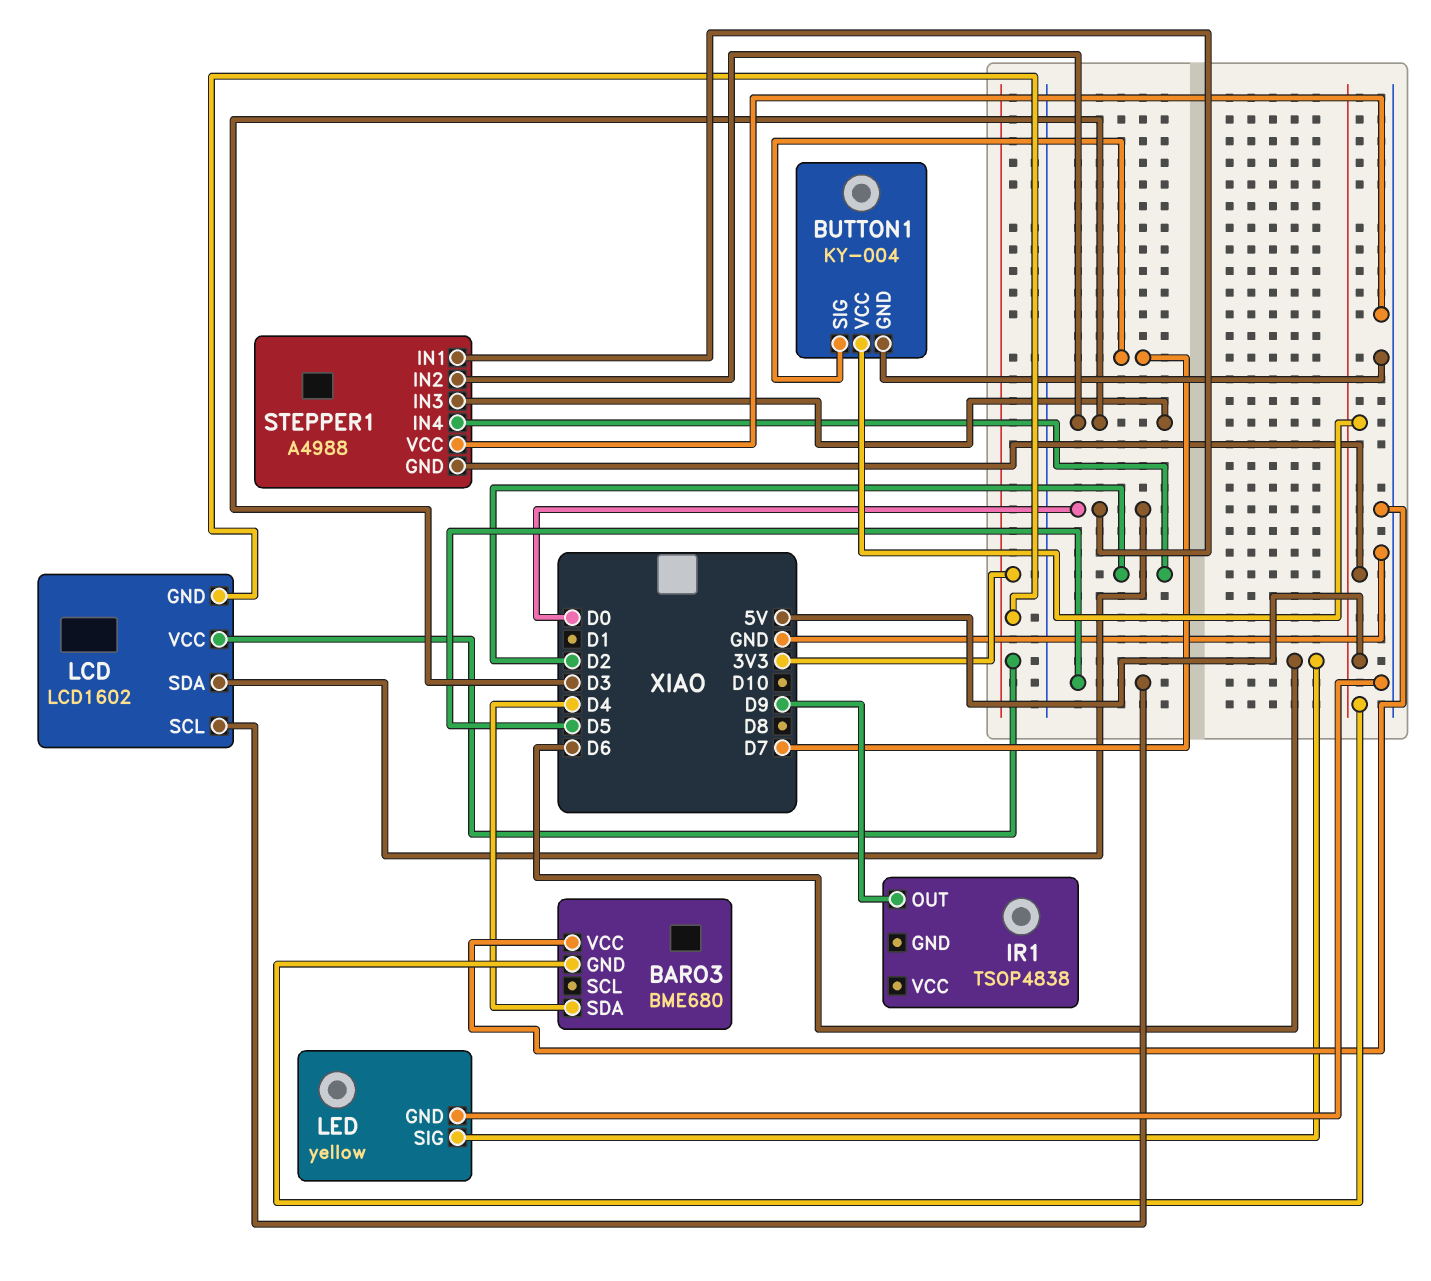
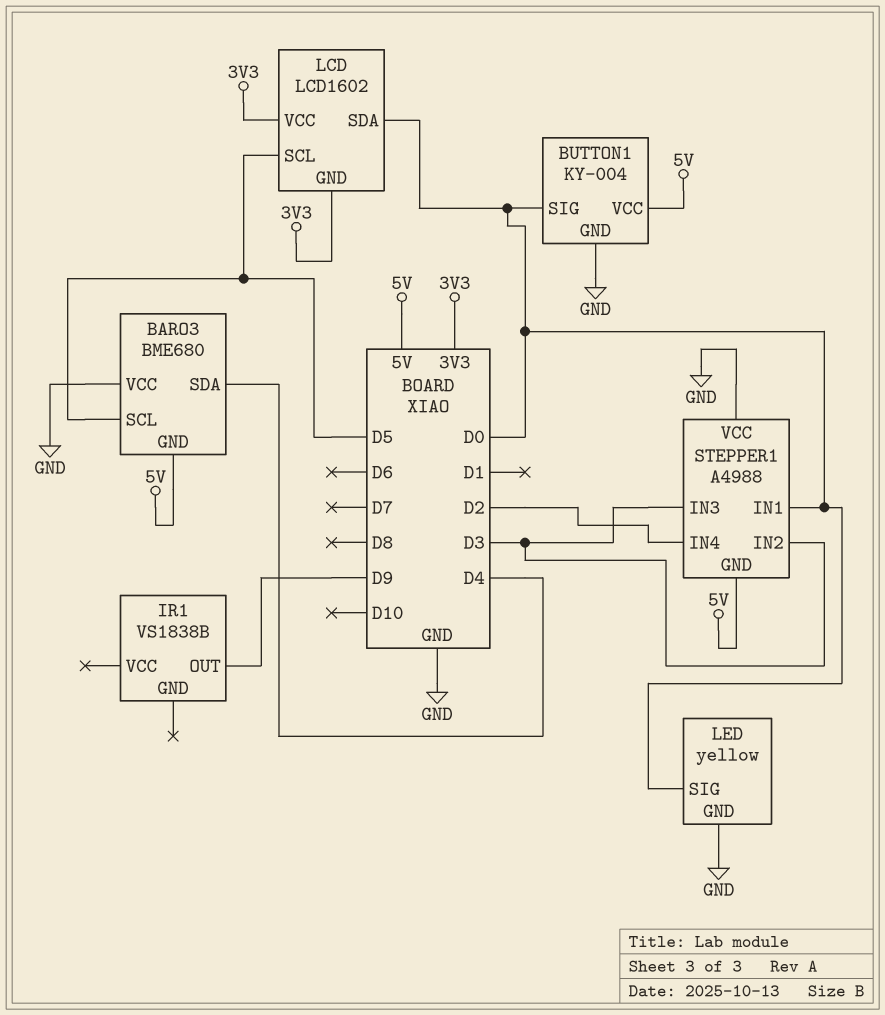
BARO3 pin SCL: none -> D5
BUTTON1 pin SIG: D7 -> D0
IR1: TSOP4838 -> VS1838B
LED pin SIG: D6 -> D0

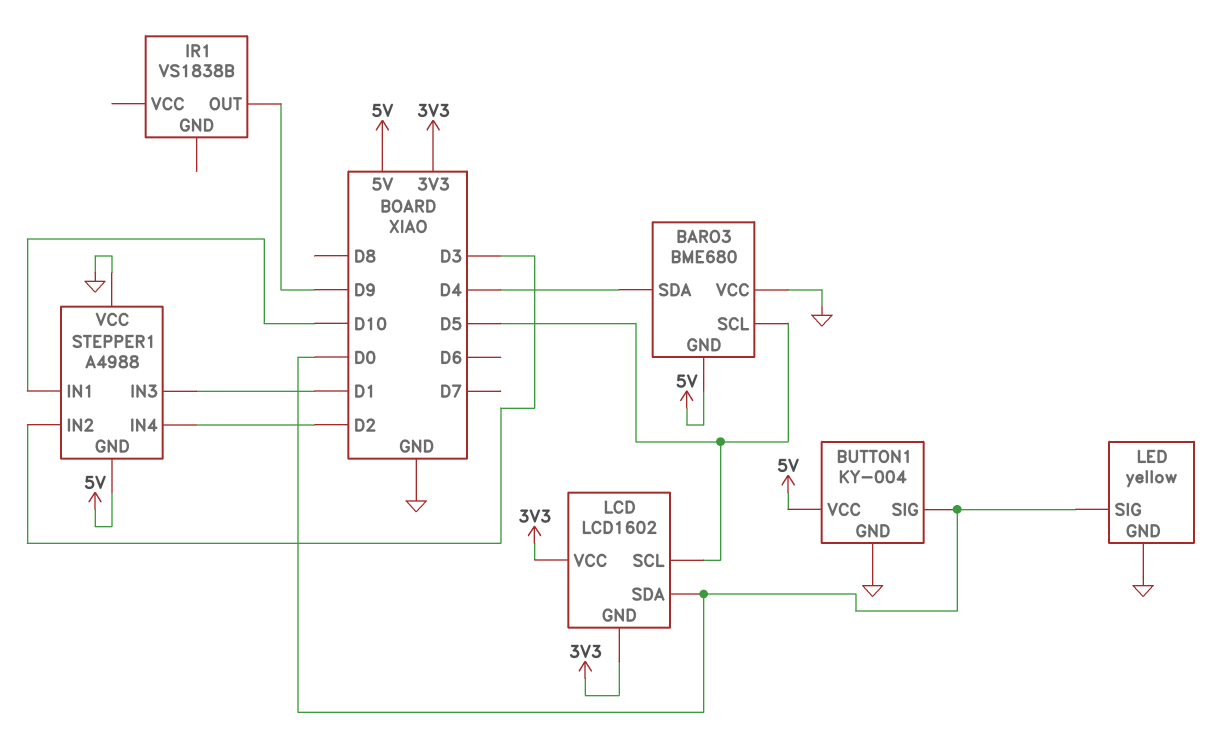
STEPPER1 pin IN1: D0 -> D10
STEPPER1 pin IN3: D3 -> D1

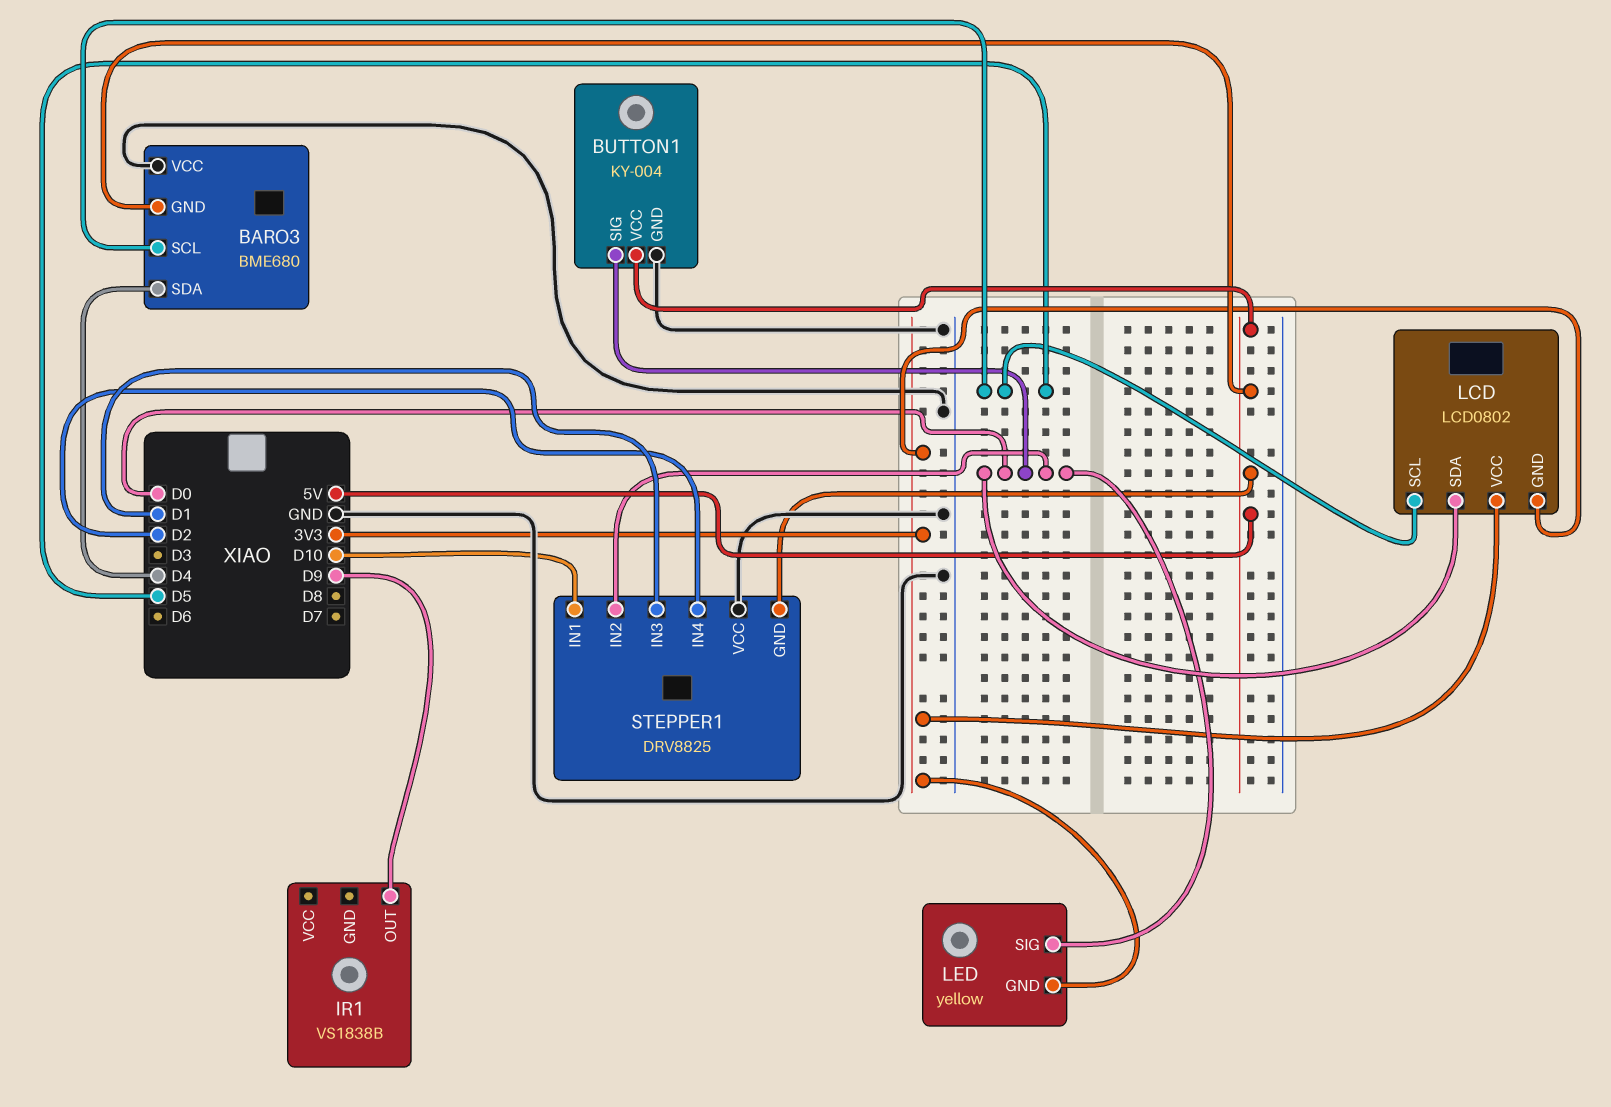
LCD: LCD1602 -> LCD0802
LED pin GND: GND -> 3V3
STEPPER1: A4988 -> DRV8825
STEPPER1 pin IN2: D3 -> D0

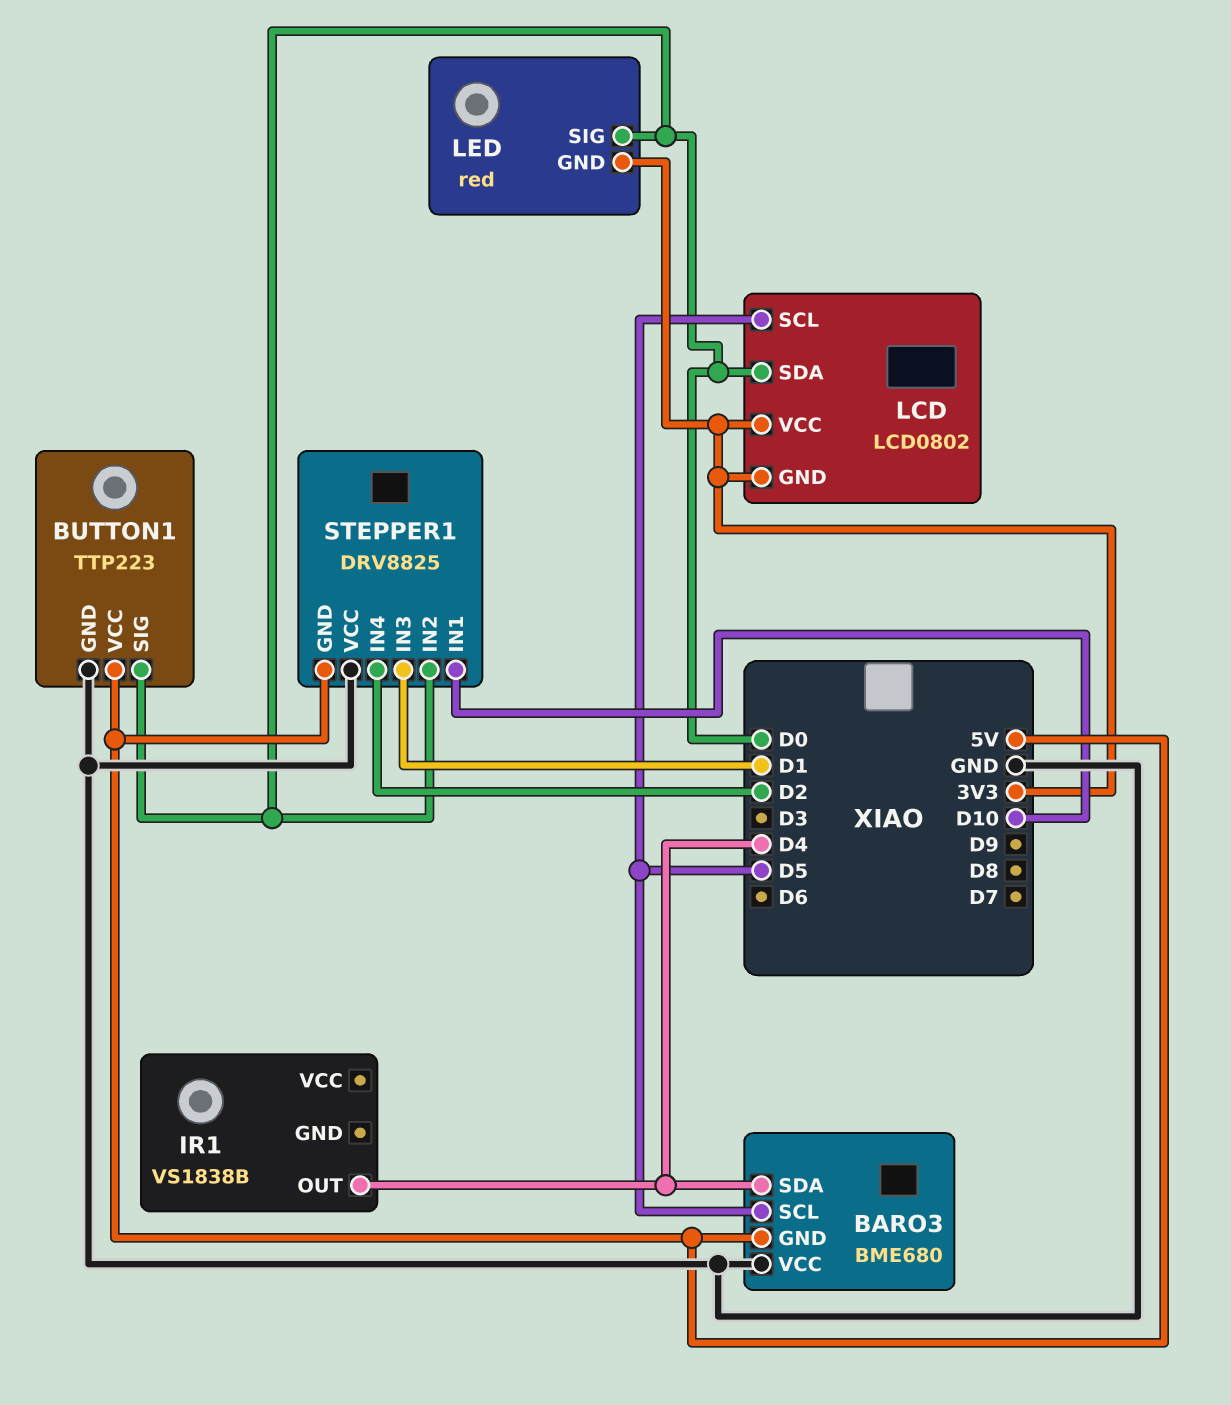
BUTTON1: KY-004 -> TTP223
IR1 pin OUT: D9 -> D4
LED: yellow -> red

